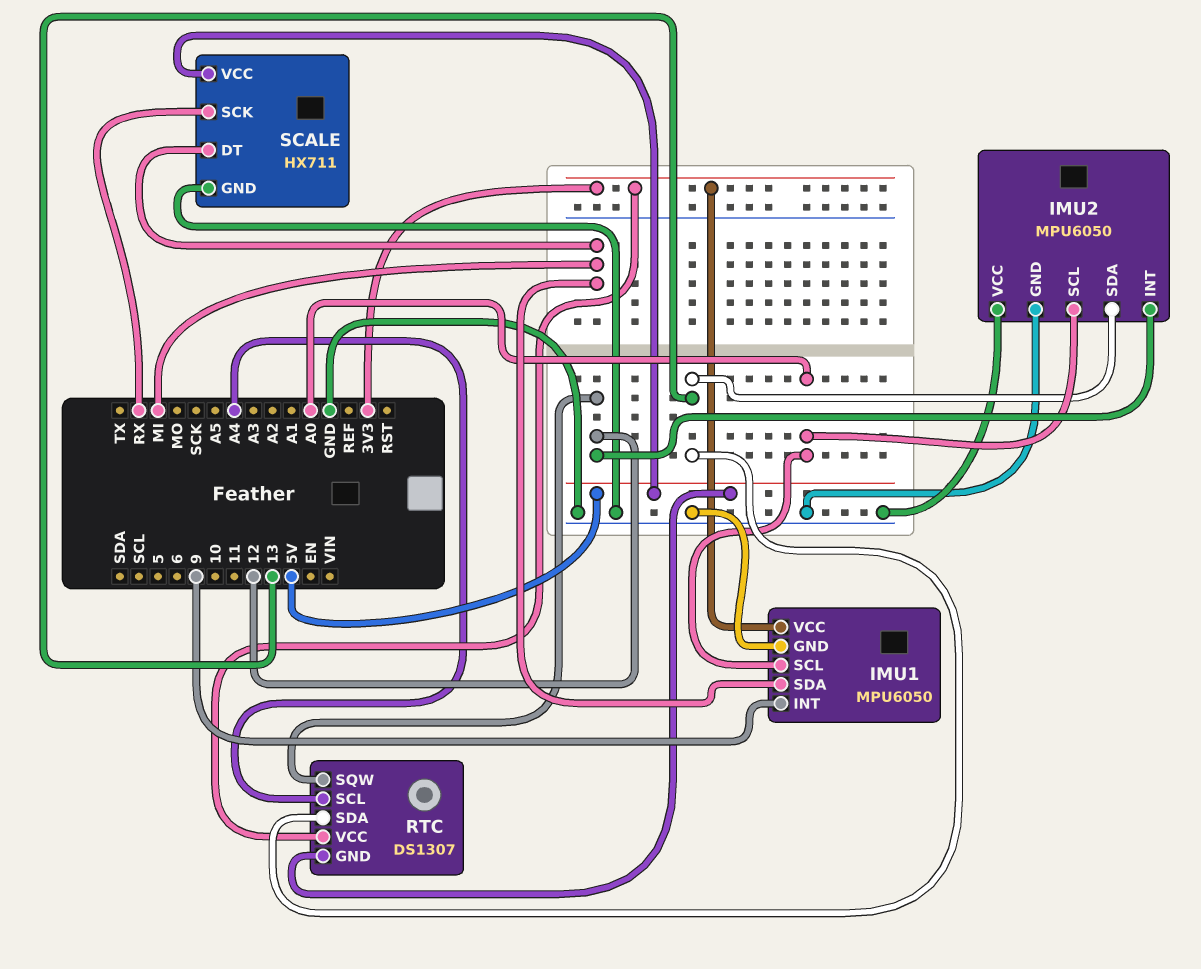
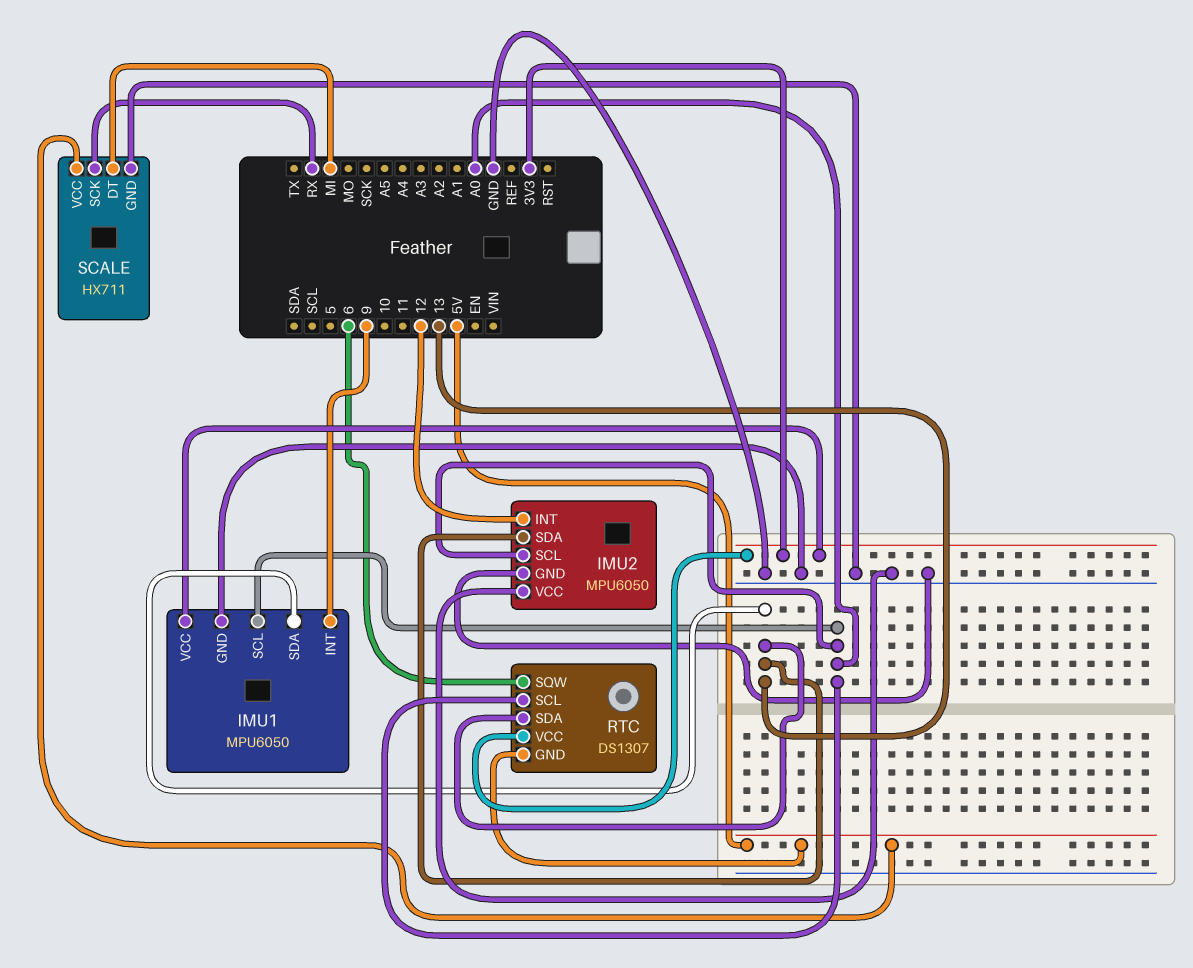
IMU1 pin SDA: MI -> 13
RTC pin SCL: A4 -> A0
RTC pin SQW: 12 -> 6

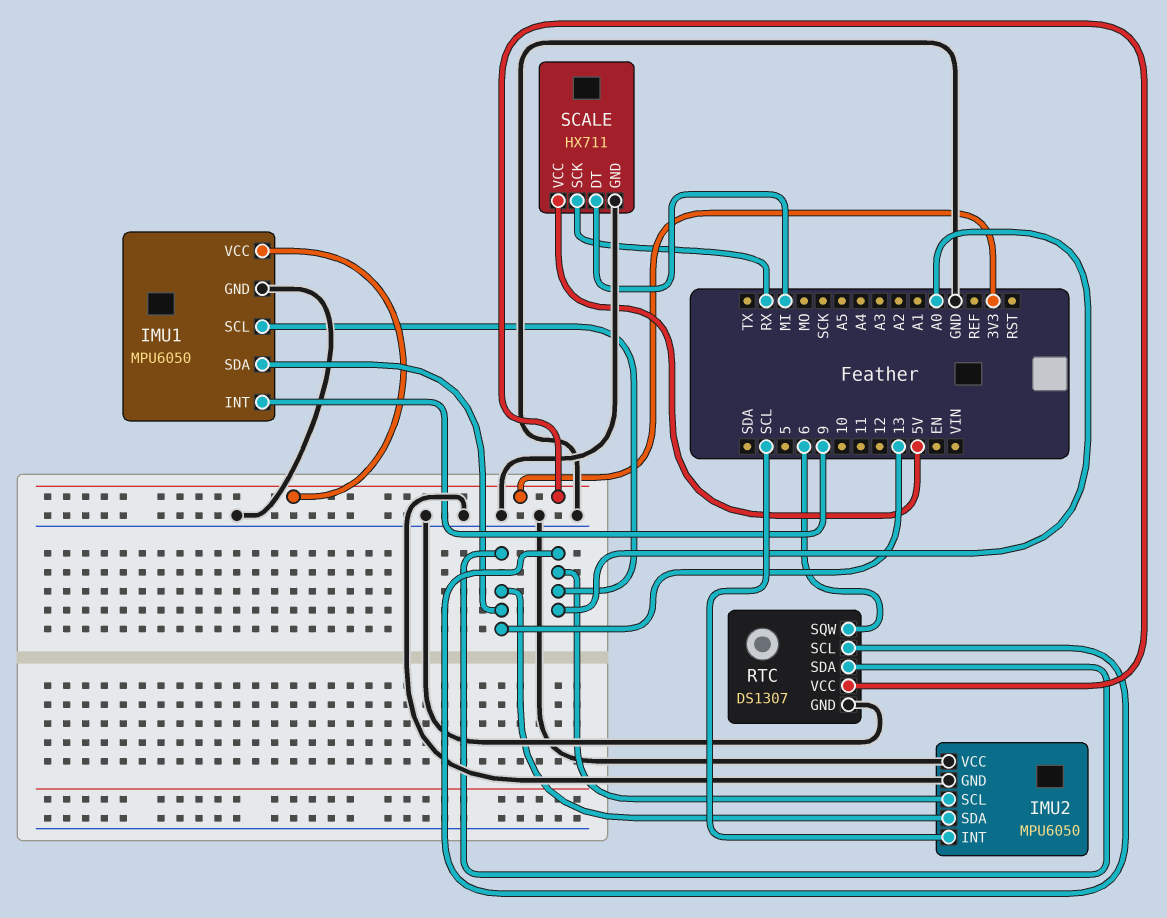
IMU2 pin INT: 12 -> SCL
RTC pin GND: 5V -> GND

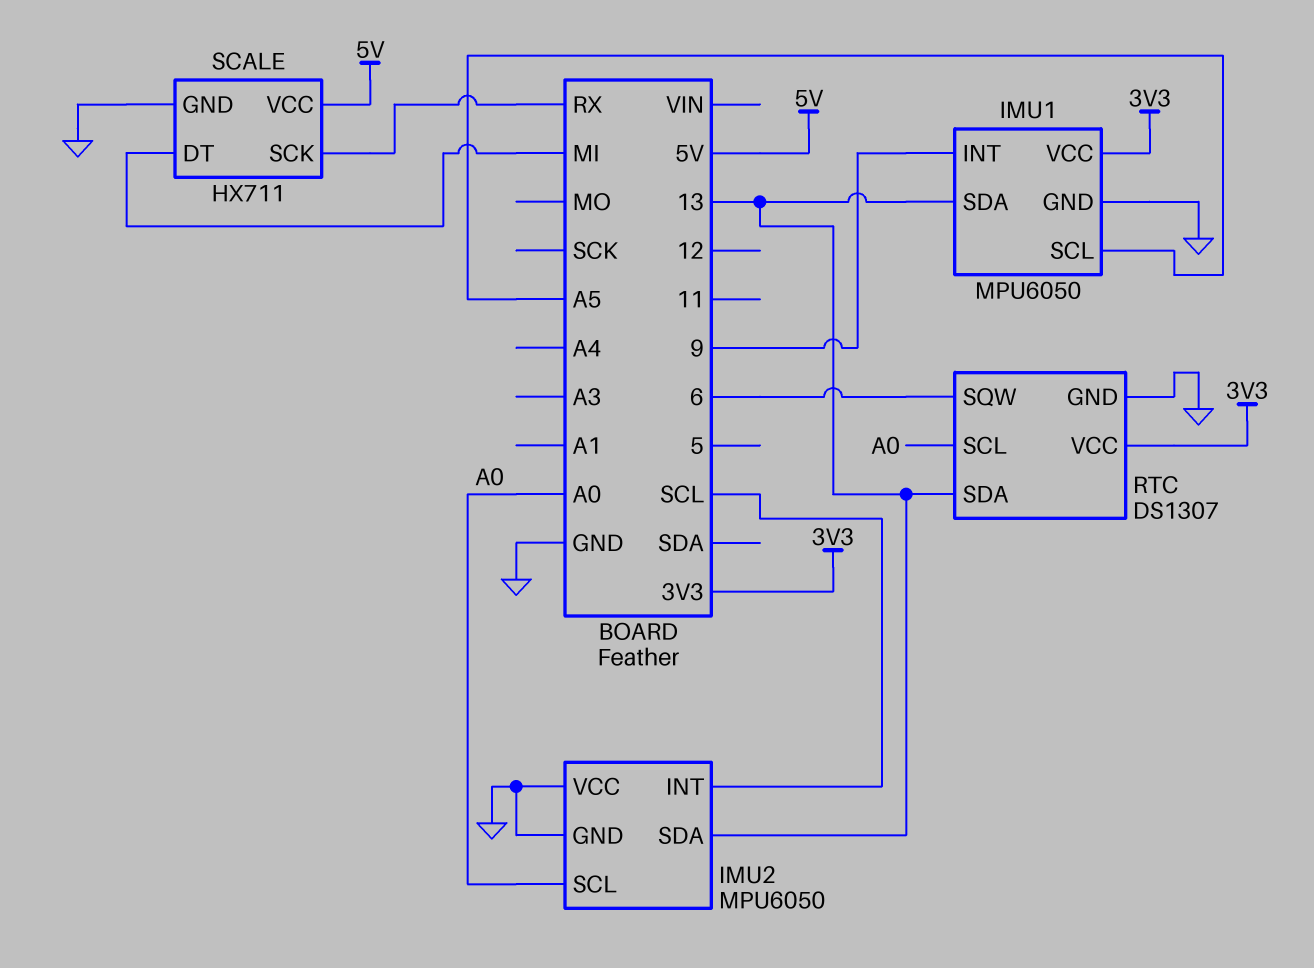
IMU1 pin SCL: A0 -> A5

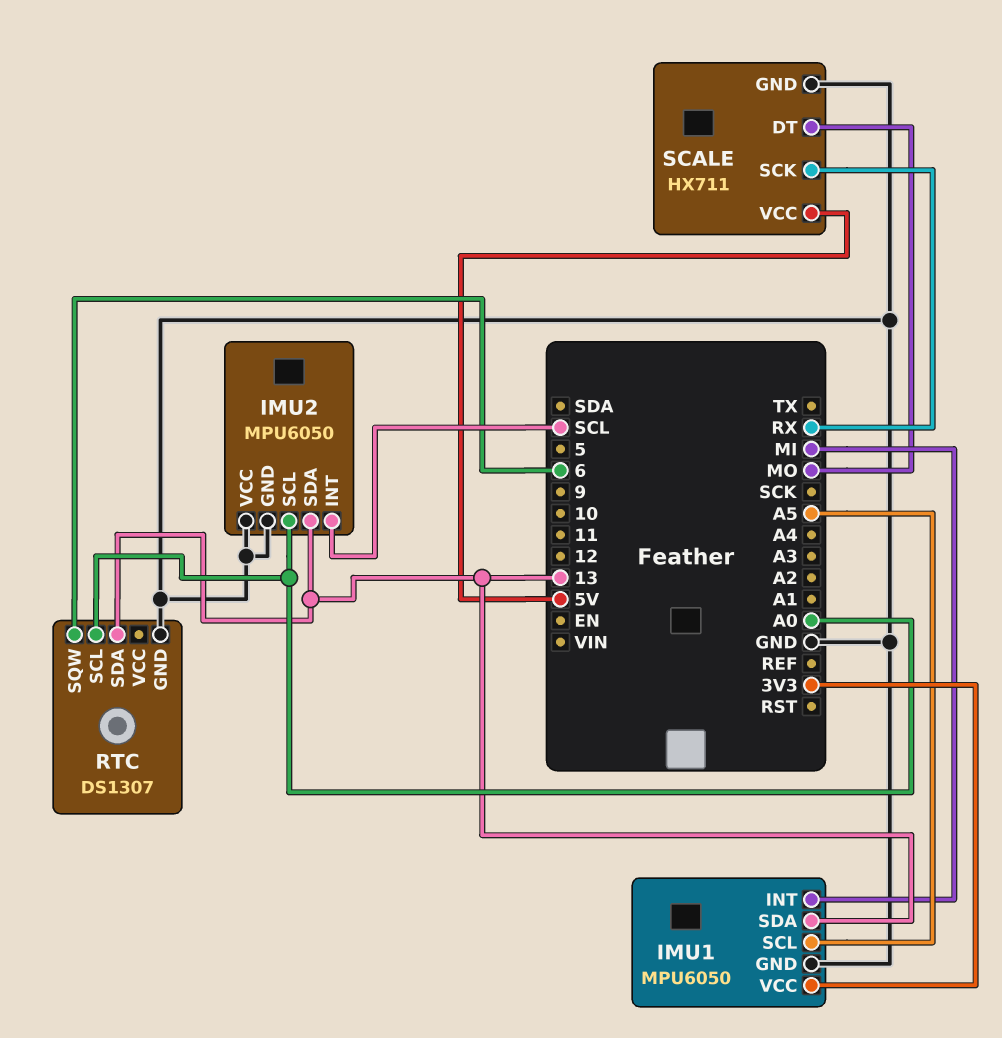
IMU1 pin INT: 9 -> MI
RTC pin VCC: 3V3 -> none
SCALE pin DT: MI -> MO

